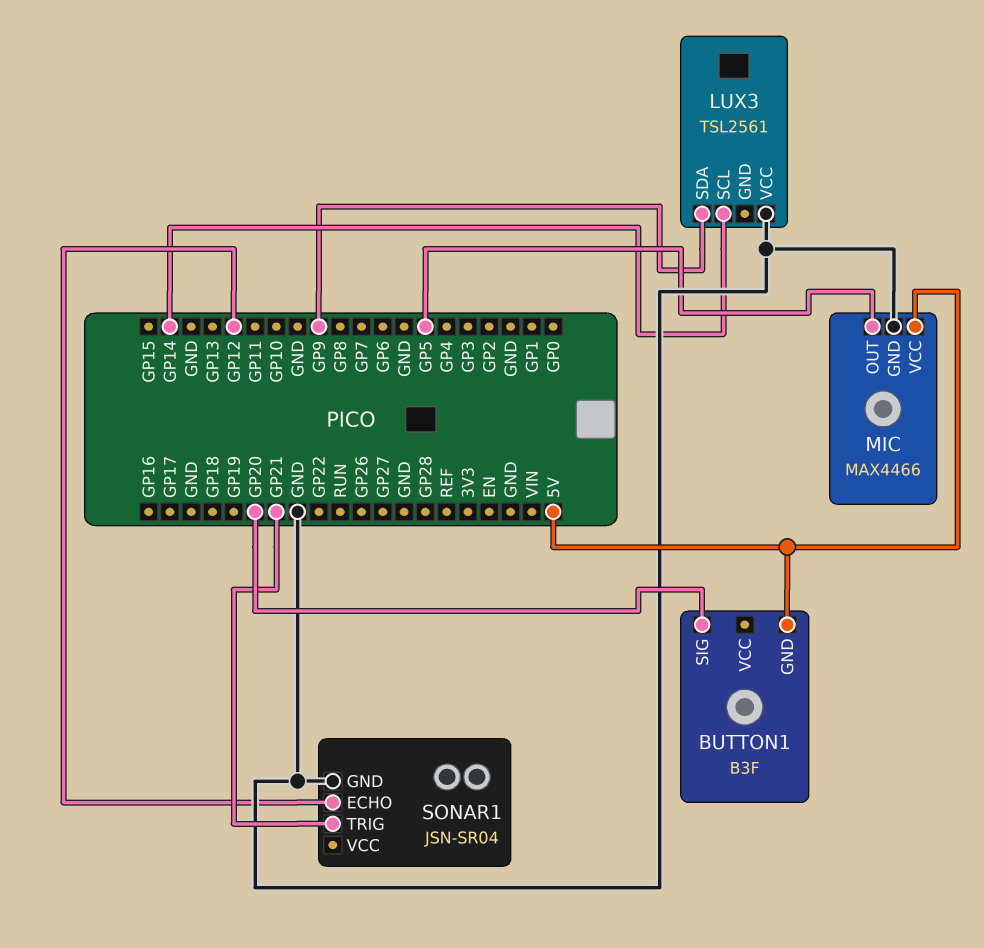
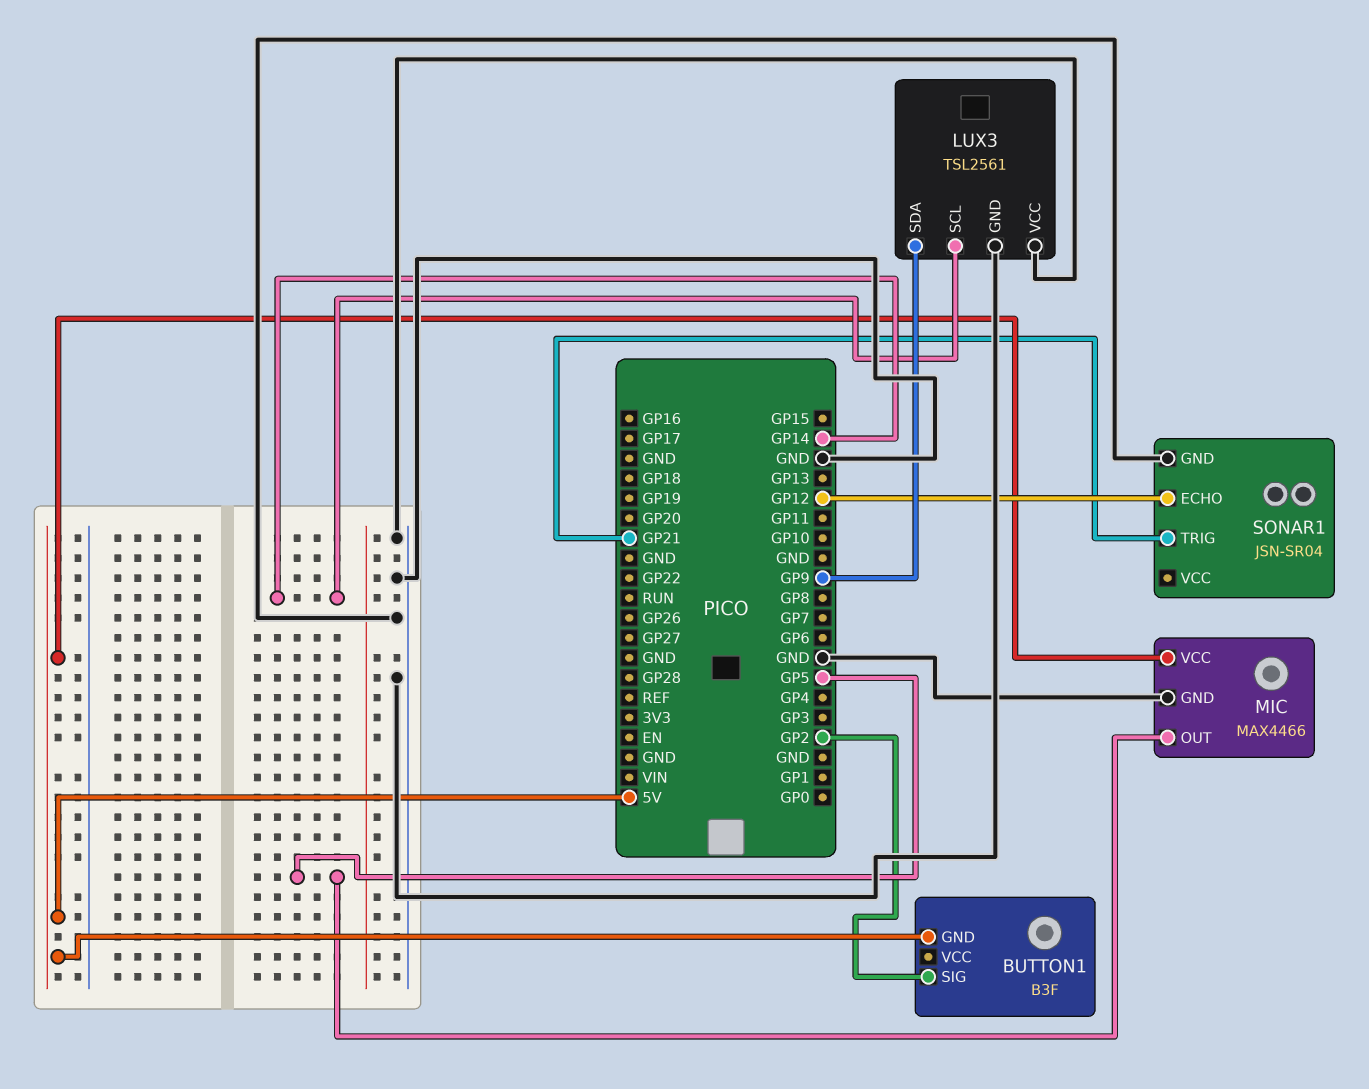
BUTTON1 pin SIG: GP20 -> GP2
LUX3 pin GND: none -> GND

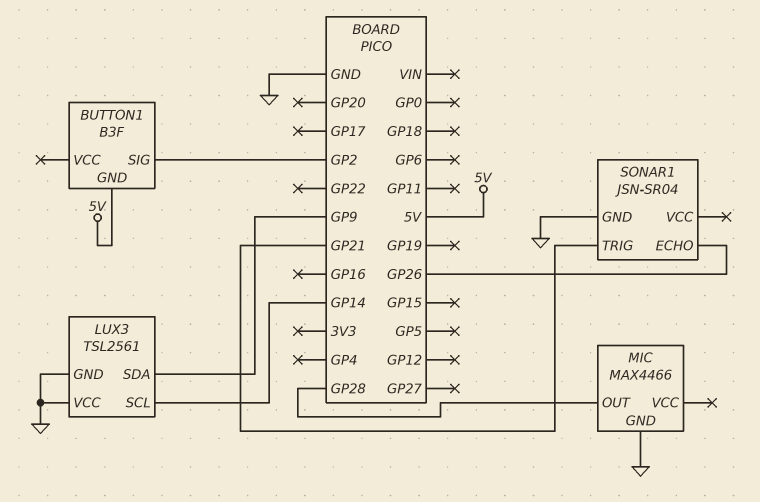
MIC pin OUT: GP5 -> GP28
MIC pin VCC: 5V -> none
SONAR1 pin ECHO: GP12 -> GP26

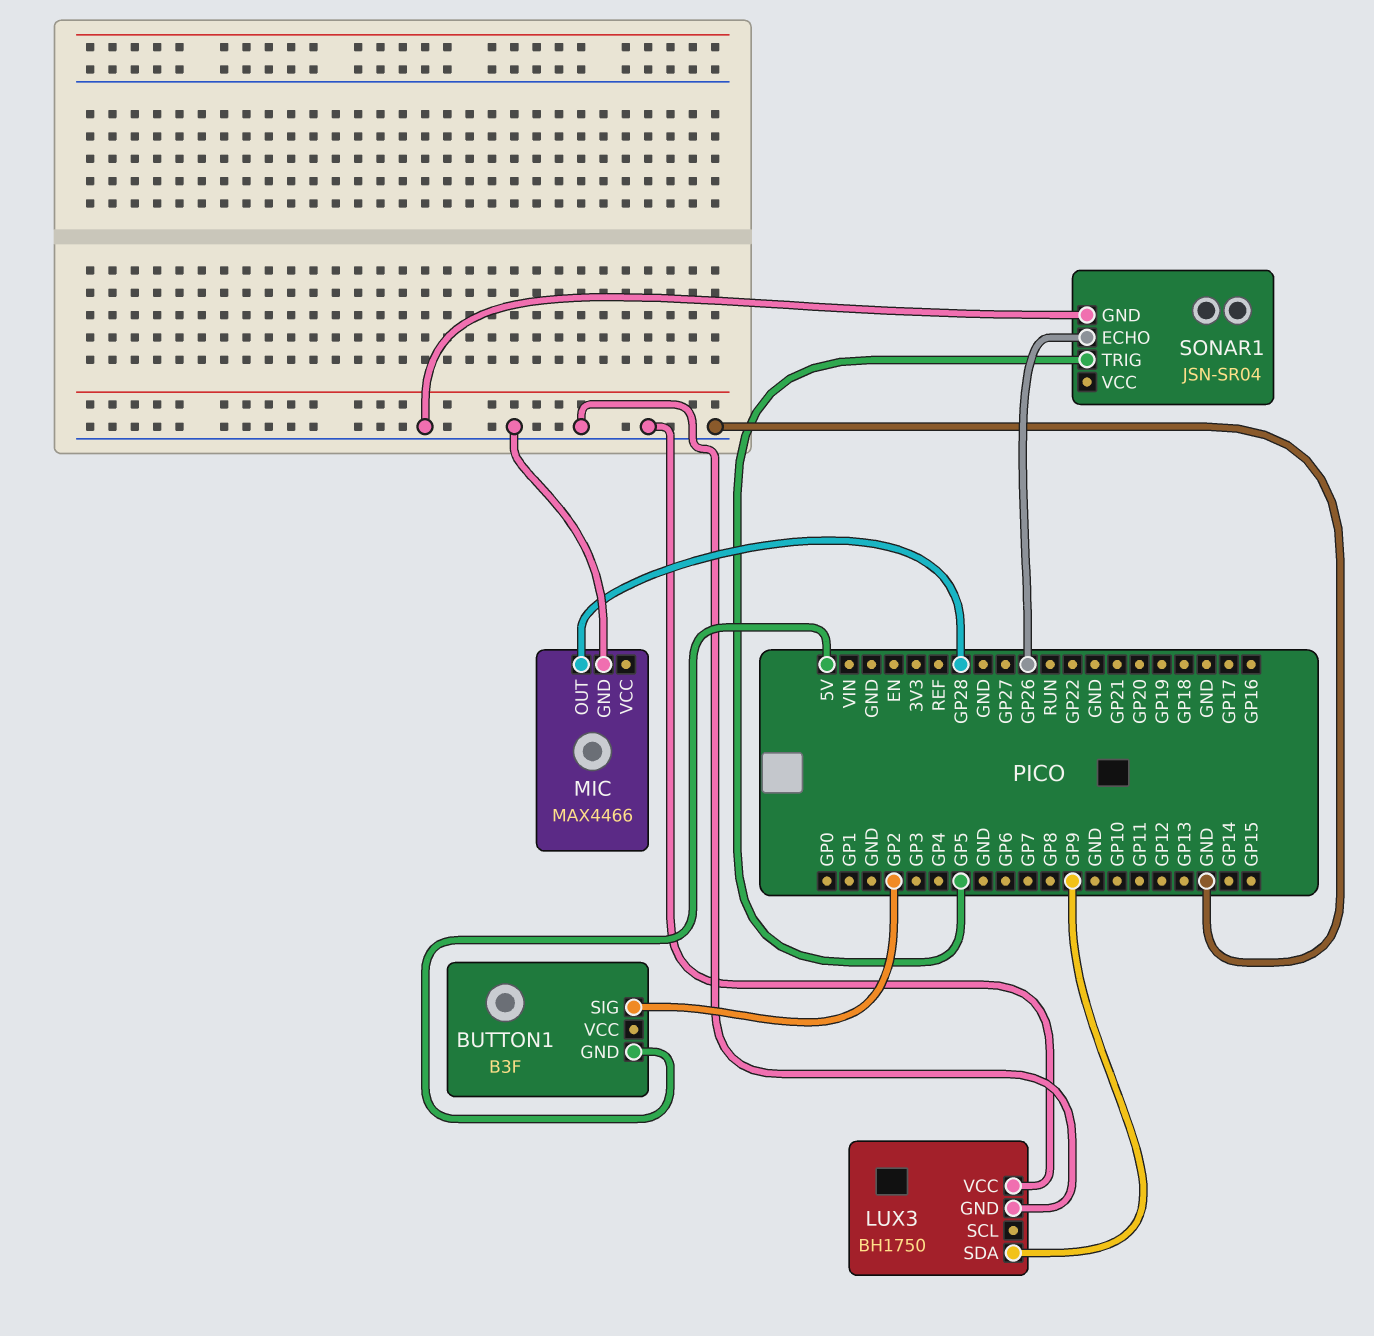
LUX3: TSL2561 -> BH1750
LUX3 pin SCL: GP14 -> none
SONAR1 pin TRIG: GP21 -> GP5

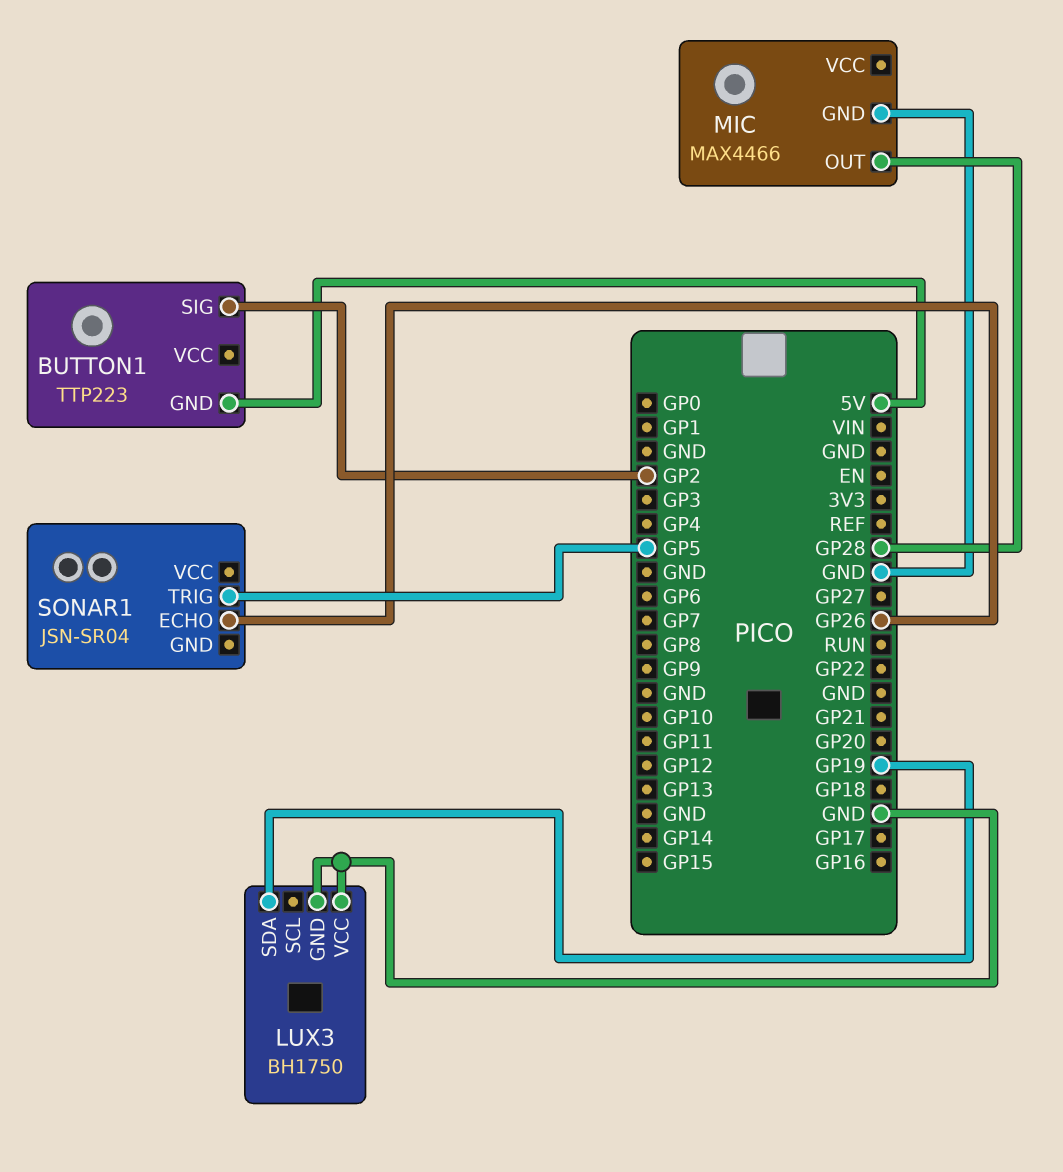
BUTTON1: B3F -> TTP223
LUX3 pin SDA: GP9 -> GP19
SONAR1 pin GND: GND -> none

